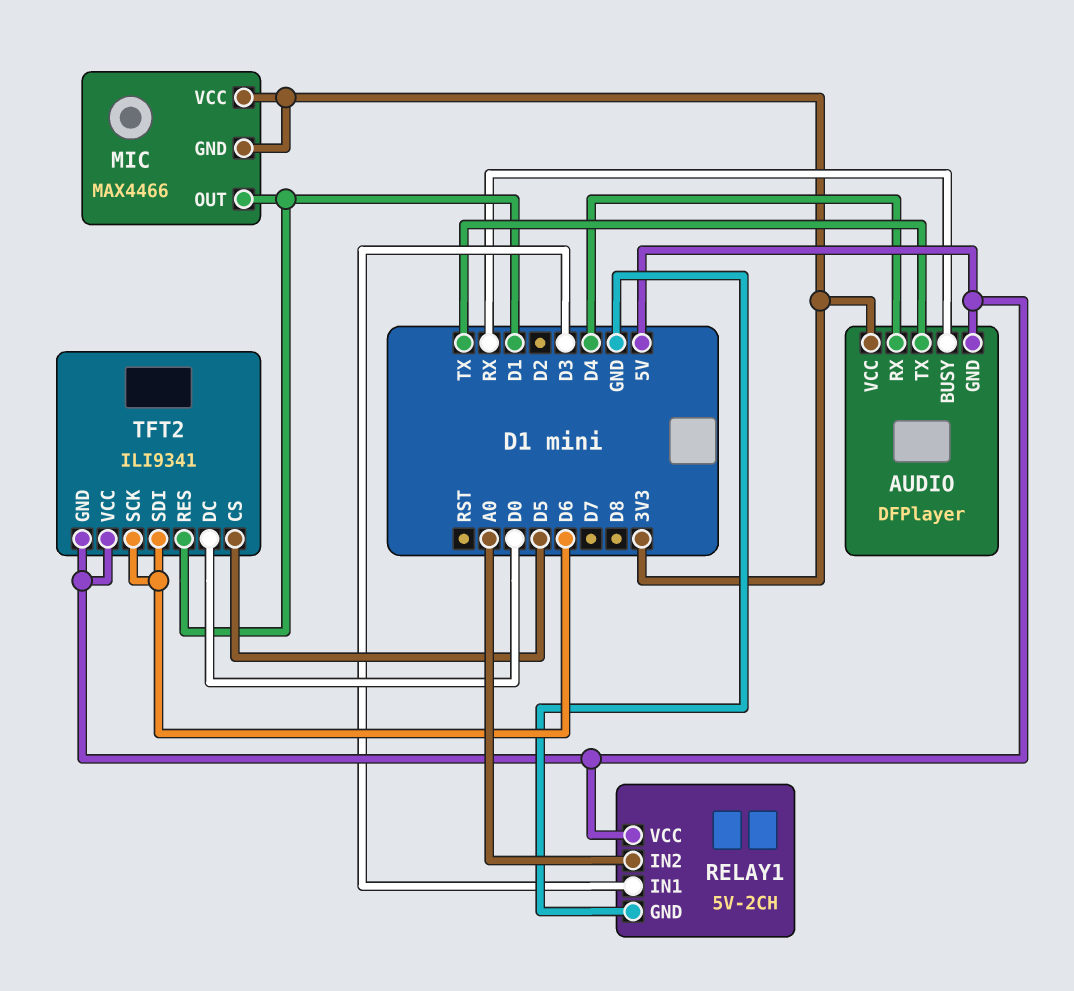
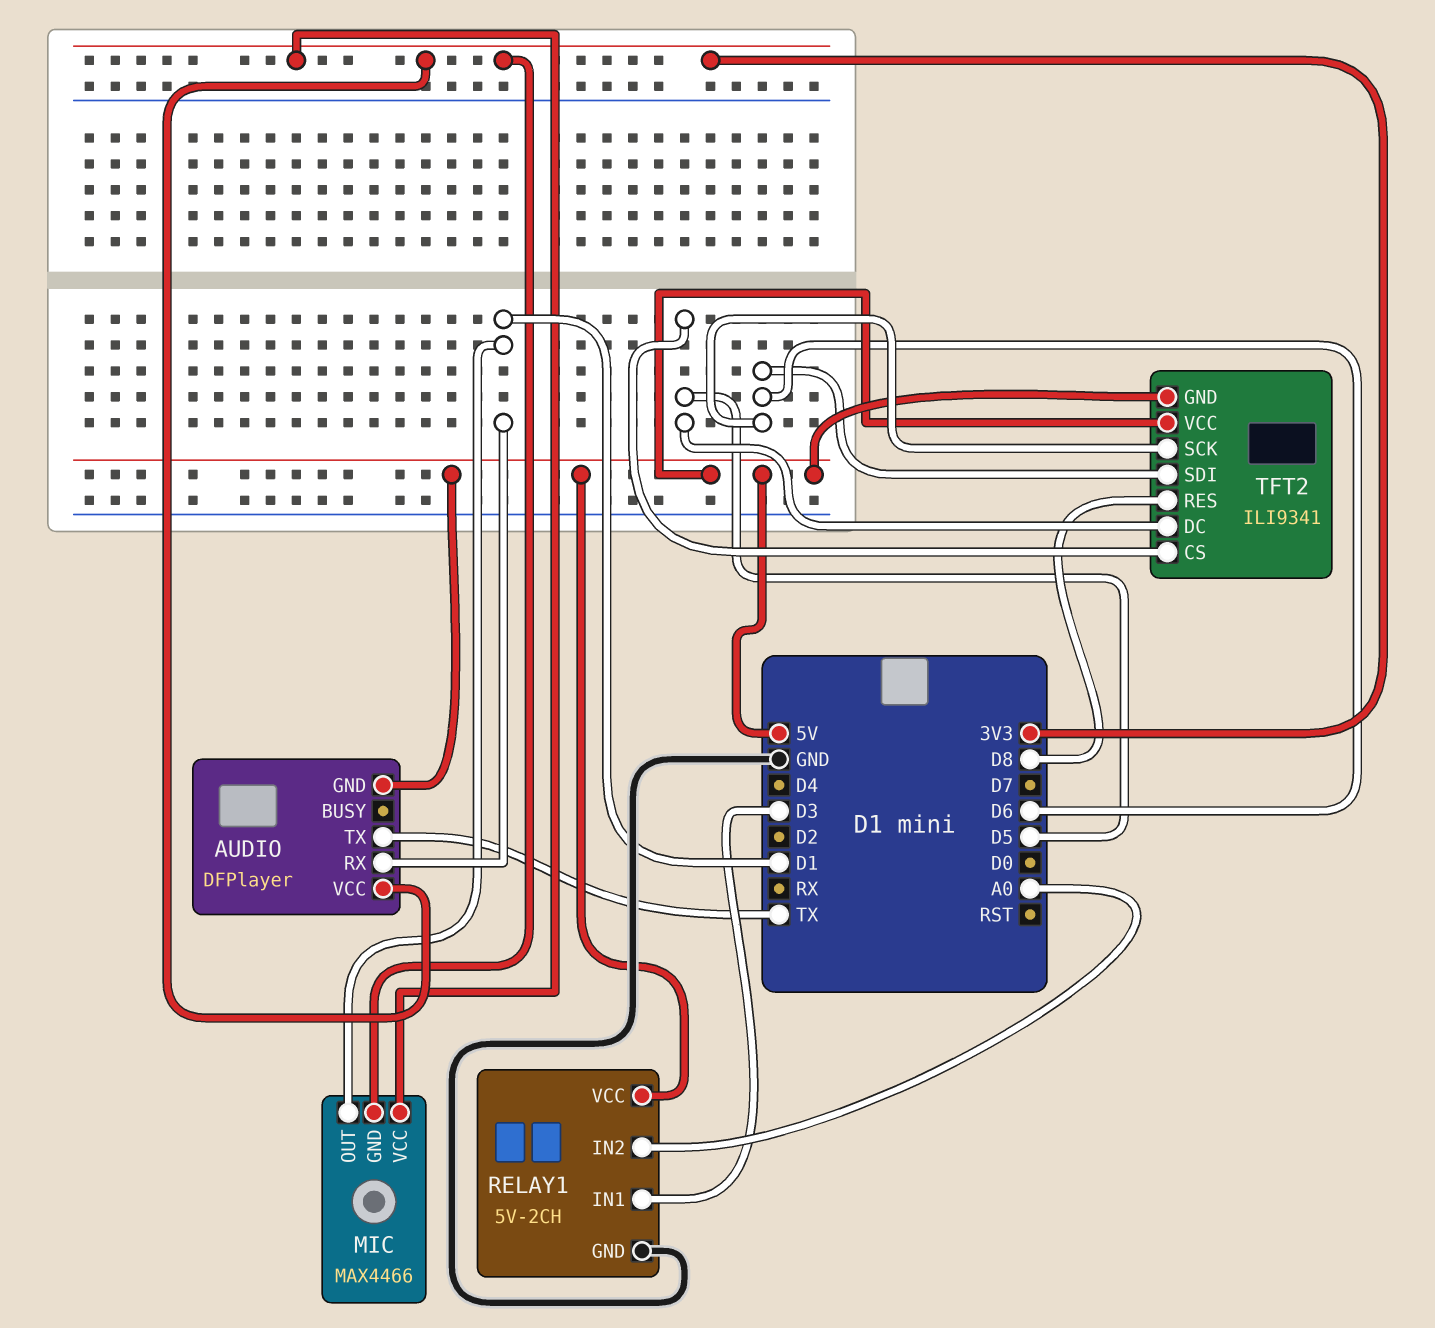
AUDIO pin BUSY: RX -> none
AUDIO pin RX: D4 -> D1
TFT2 pin DC: D0 -> D5
TFT2 pin RES: D1 -> D8

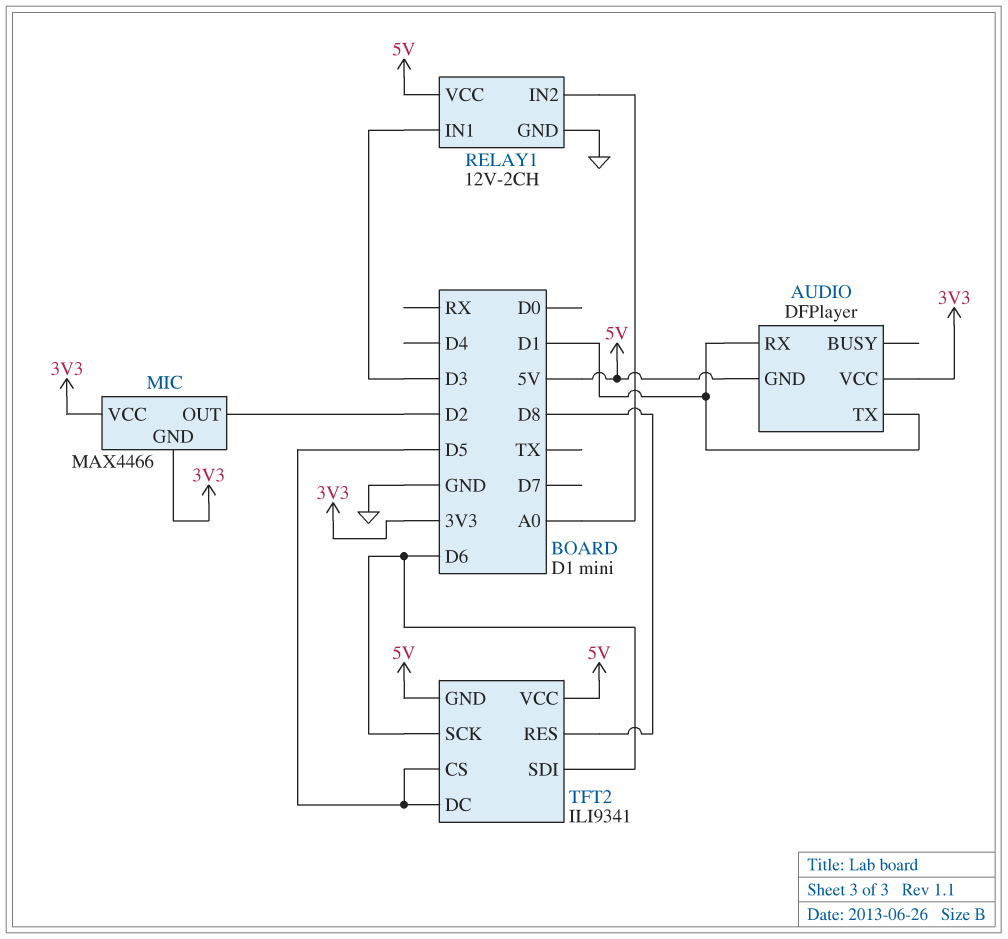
AUDIO pin TX: TX -> D1
MIC pin OUT: D1 -> D2
RELAY1: 5V-2CH -> 12V-2CH

